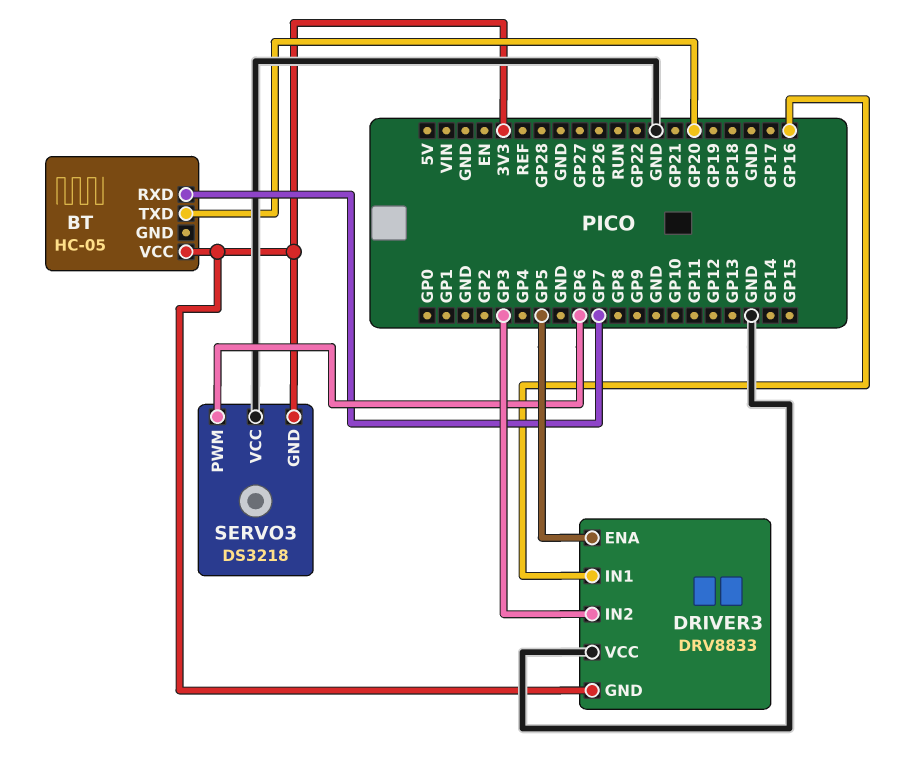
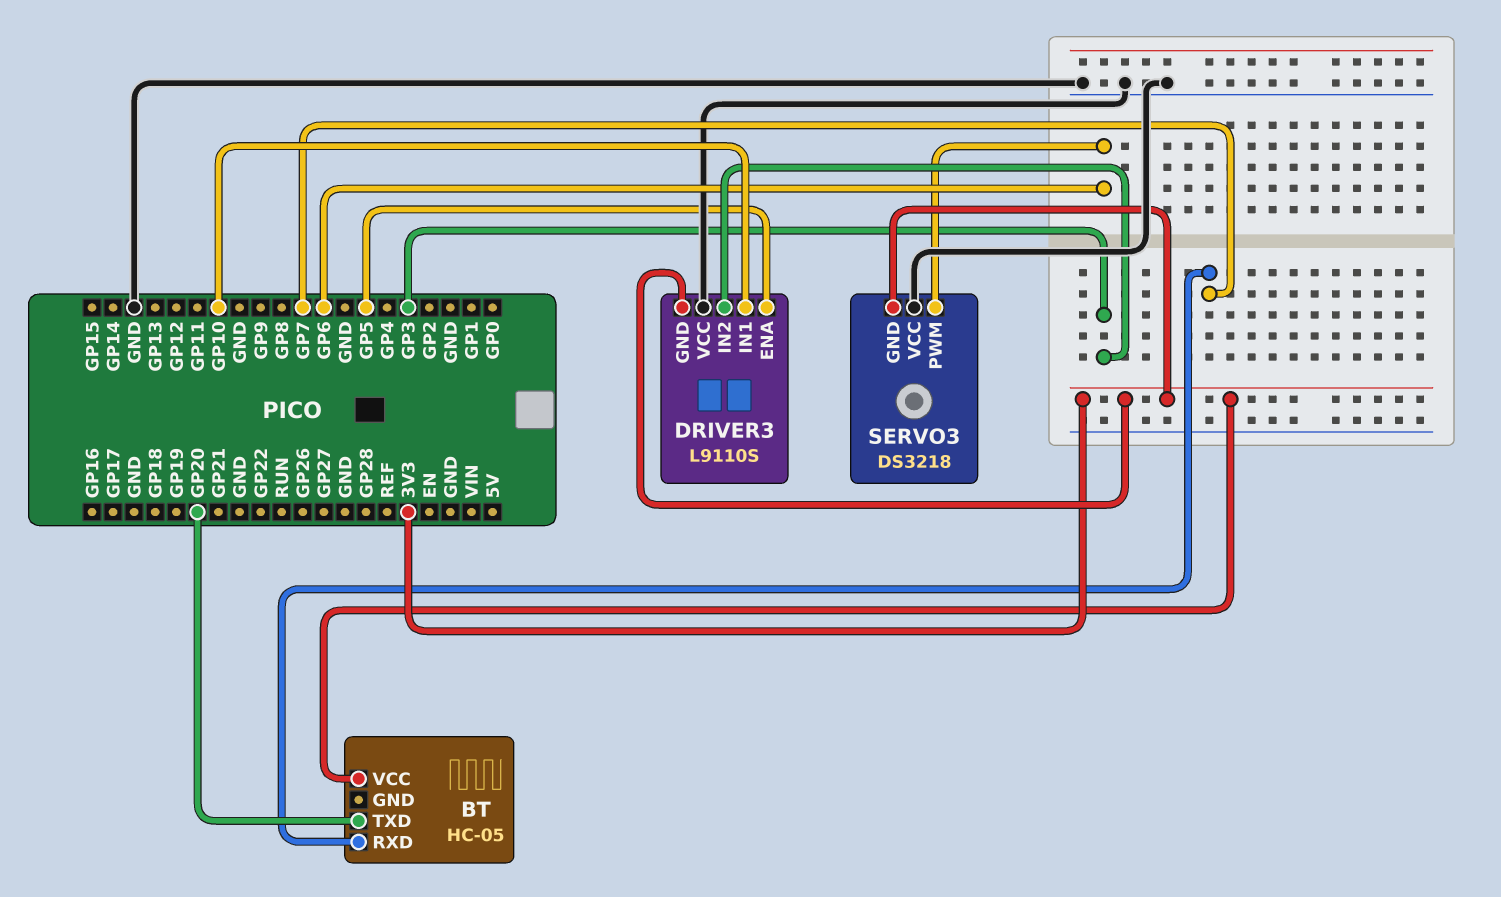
DRIVER3: DRV8833 -> L9110S
DRIVER3 pin IN1: GP16 -> GP10

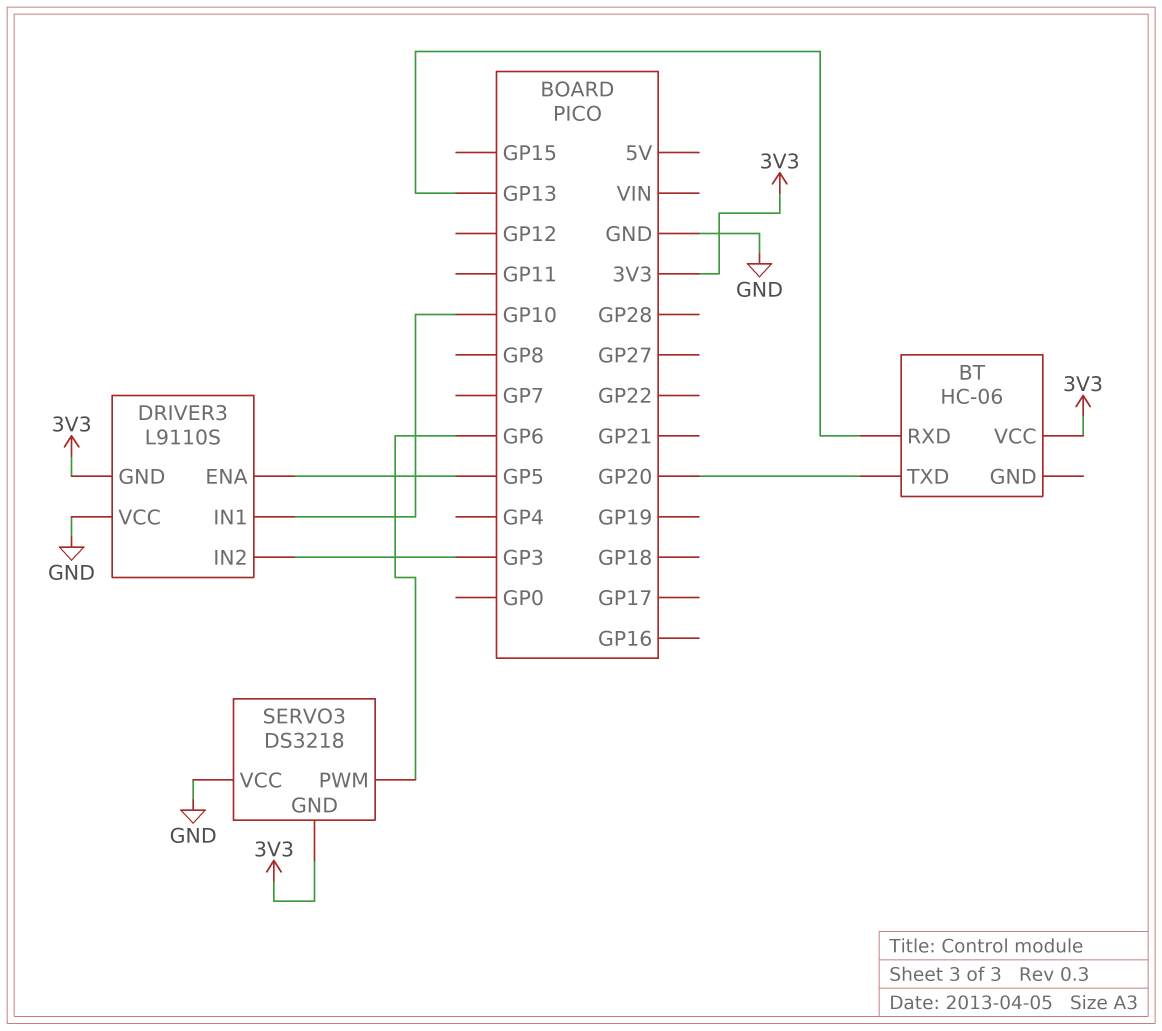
BT: HC-05 -> HC-06
BT pin RXD: GP7 -> GP13

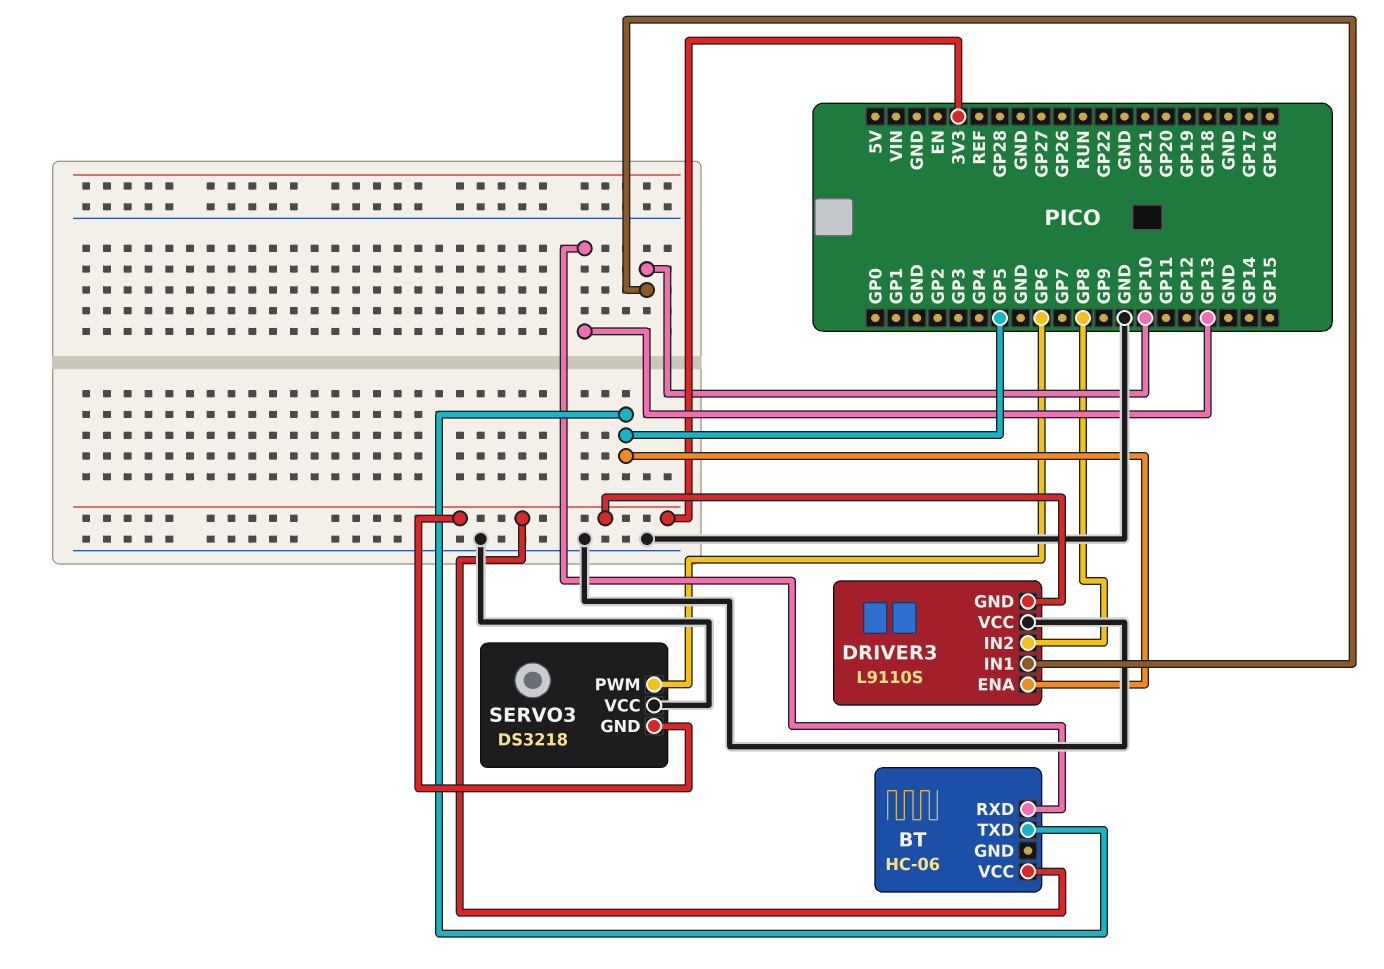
BT pin TXD: GP20 -> GP5
DRIVER3 pin IN2: GP3 -> GP8

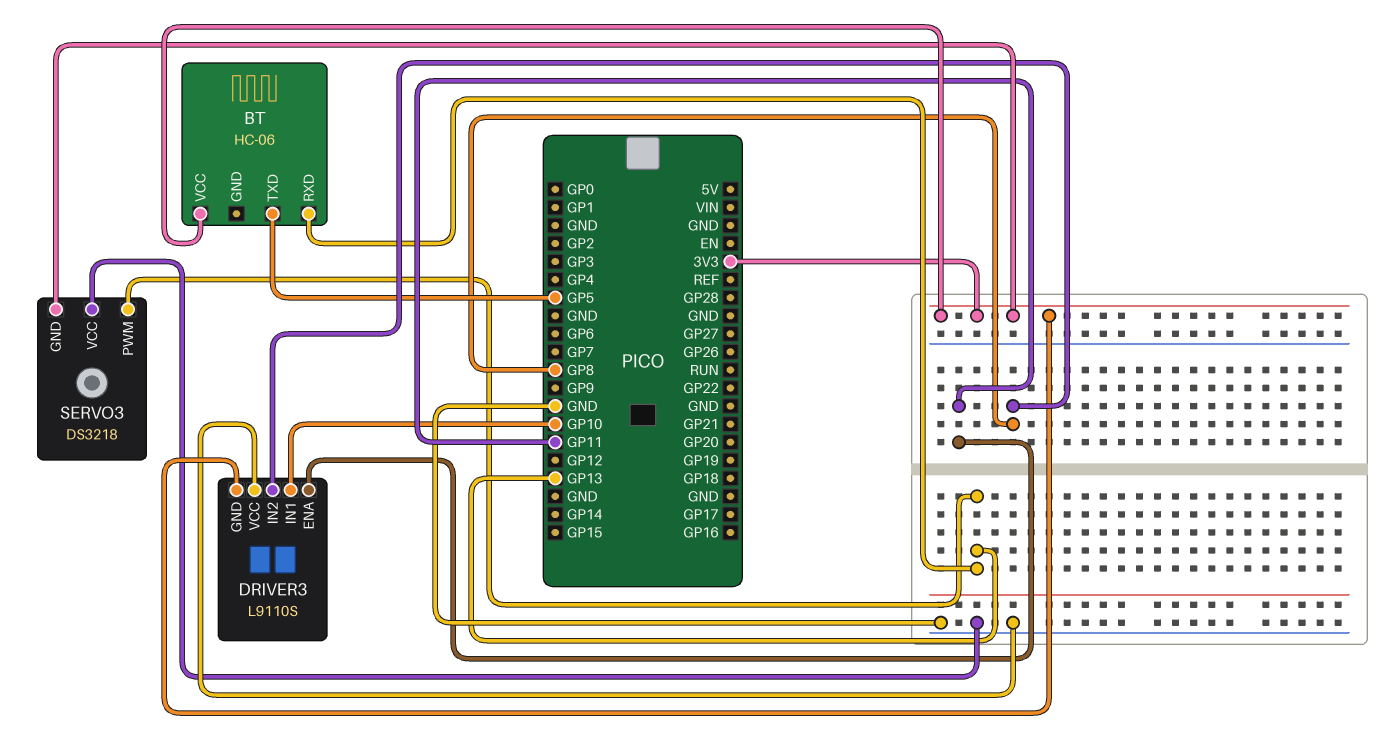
DRIVER3 pin ENA: GP5 -> GP11
SERVO3 pin PWM: GP6 -> GP13

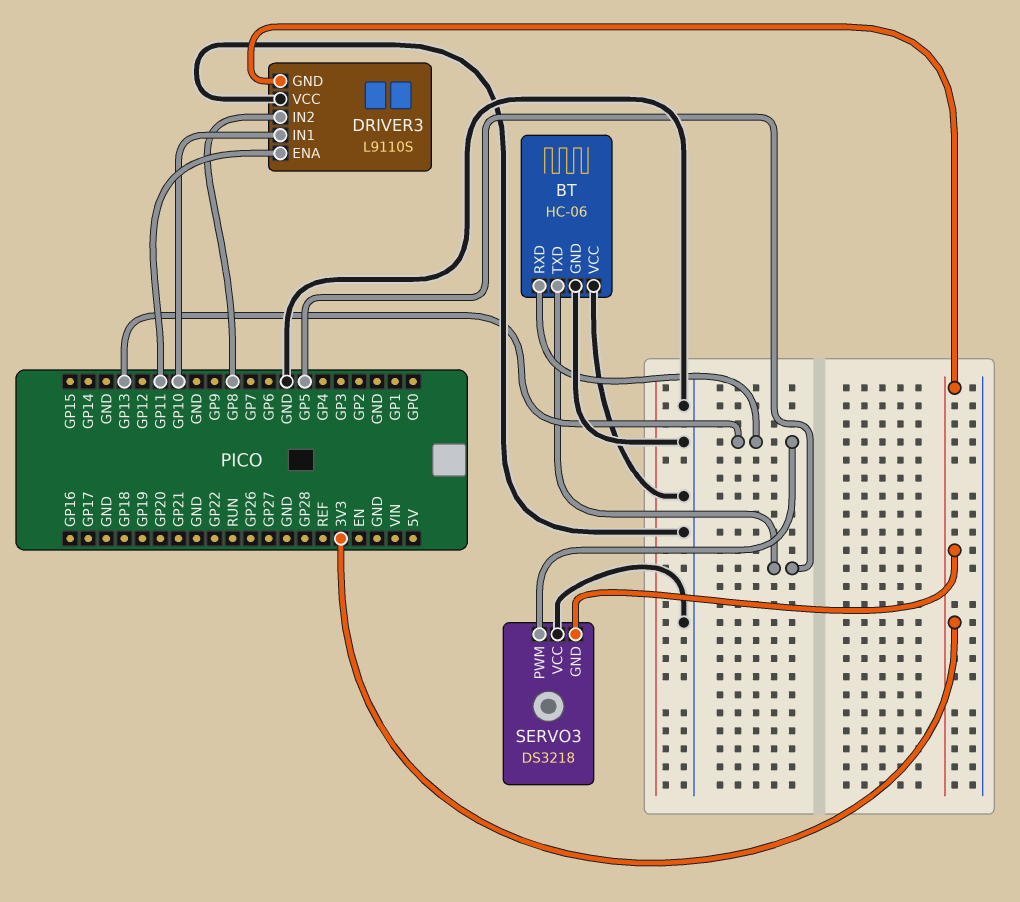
BT pin GND: none -> GND
BT pin VCC: 3V3 -> GND

